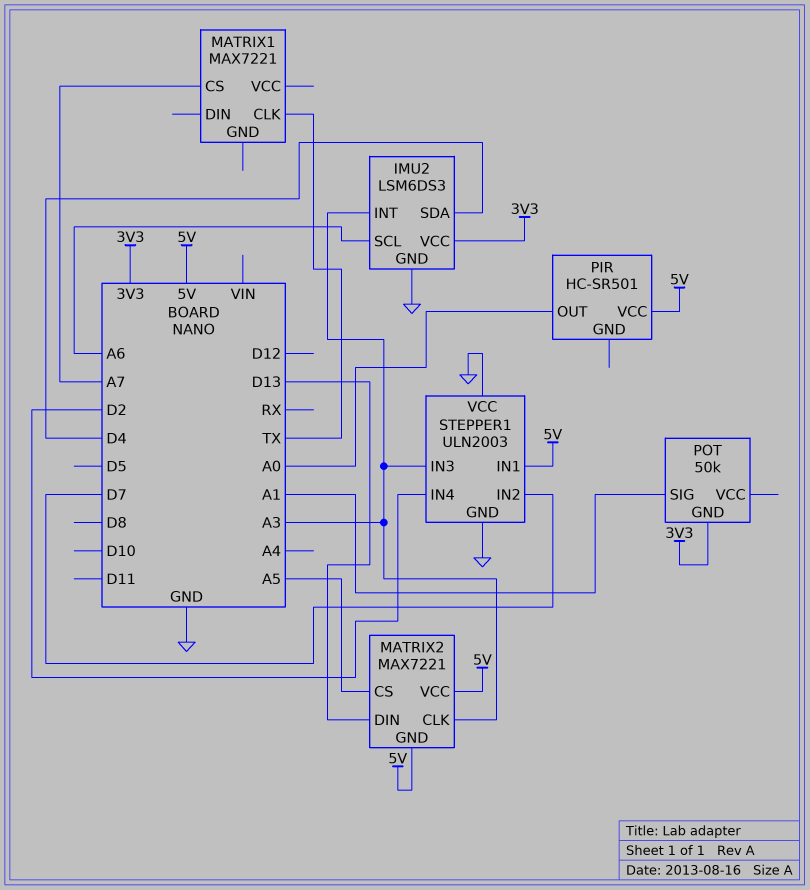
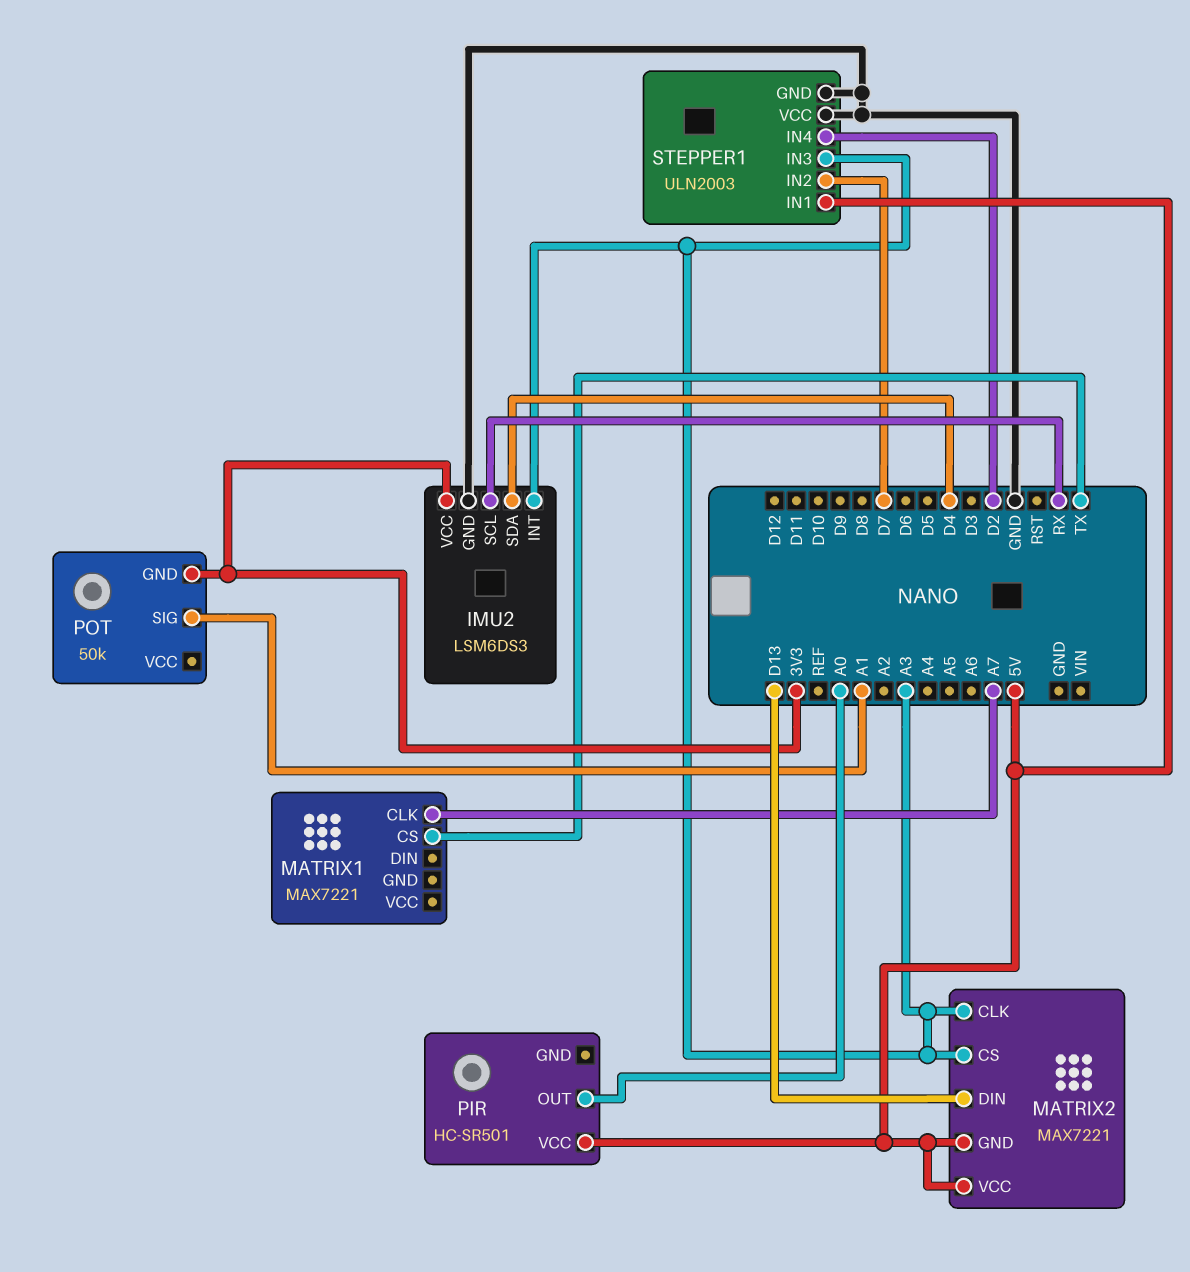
IMU2 pin SCL: A6 -> RX
MATRIX1 pin CLK: TX -> A7
MATRIX1 pin CS: A7 -> TX
MATRIX2 pin CS: A5 -> A3

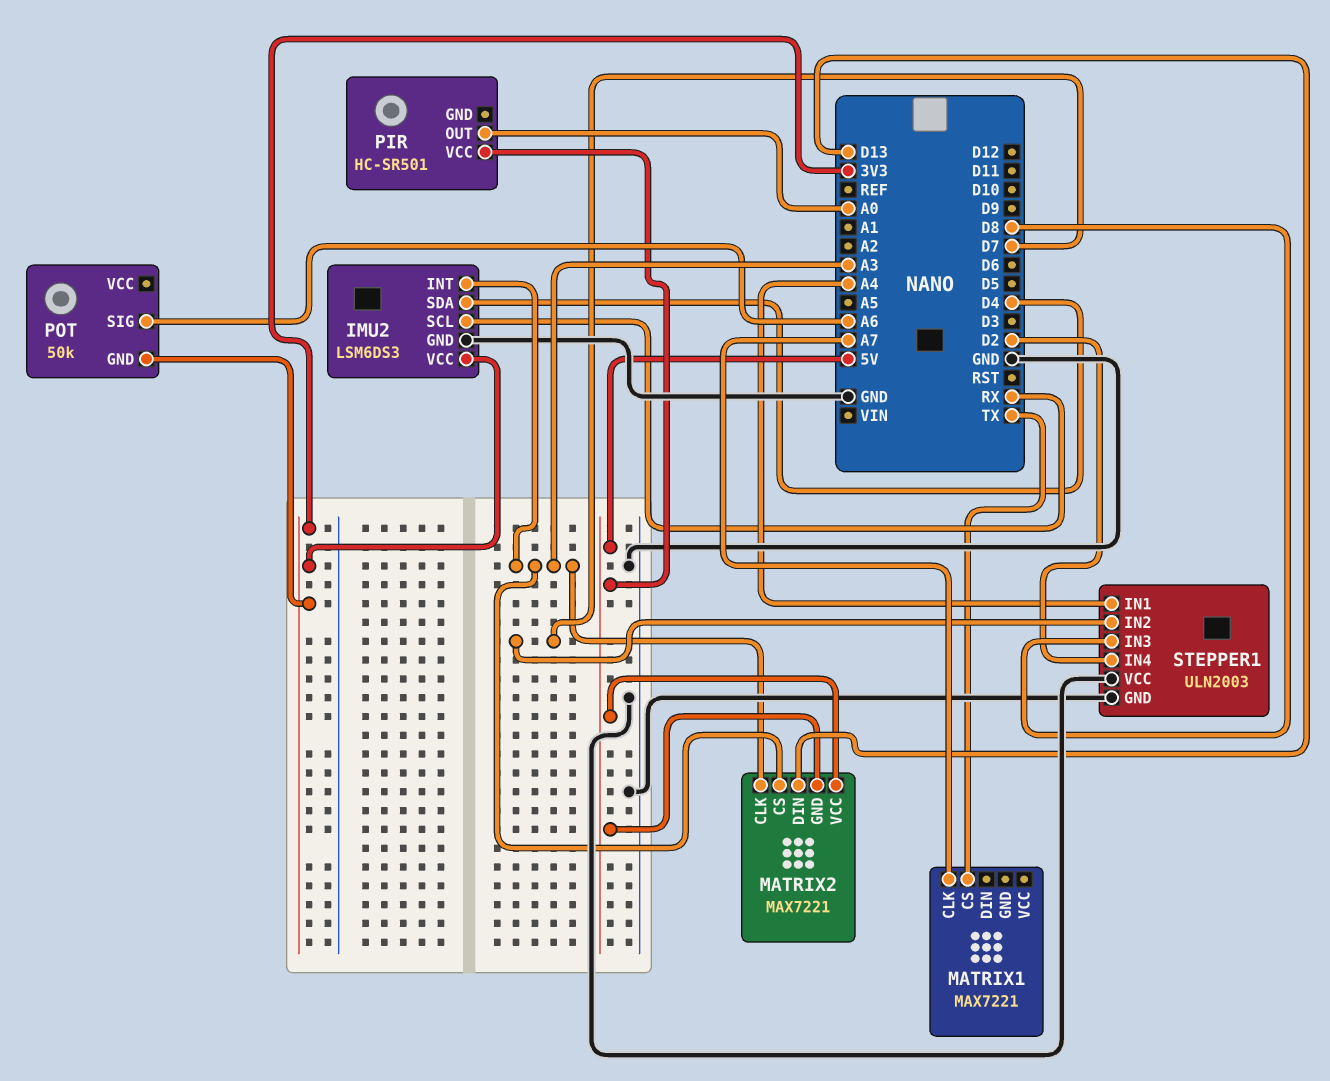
POT pin SIG: A1 -> A6
STEPPER1 pin IN1: 5V -> A4
STEPPER1 pin IN3: A3 -> D8

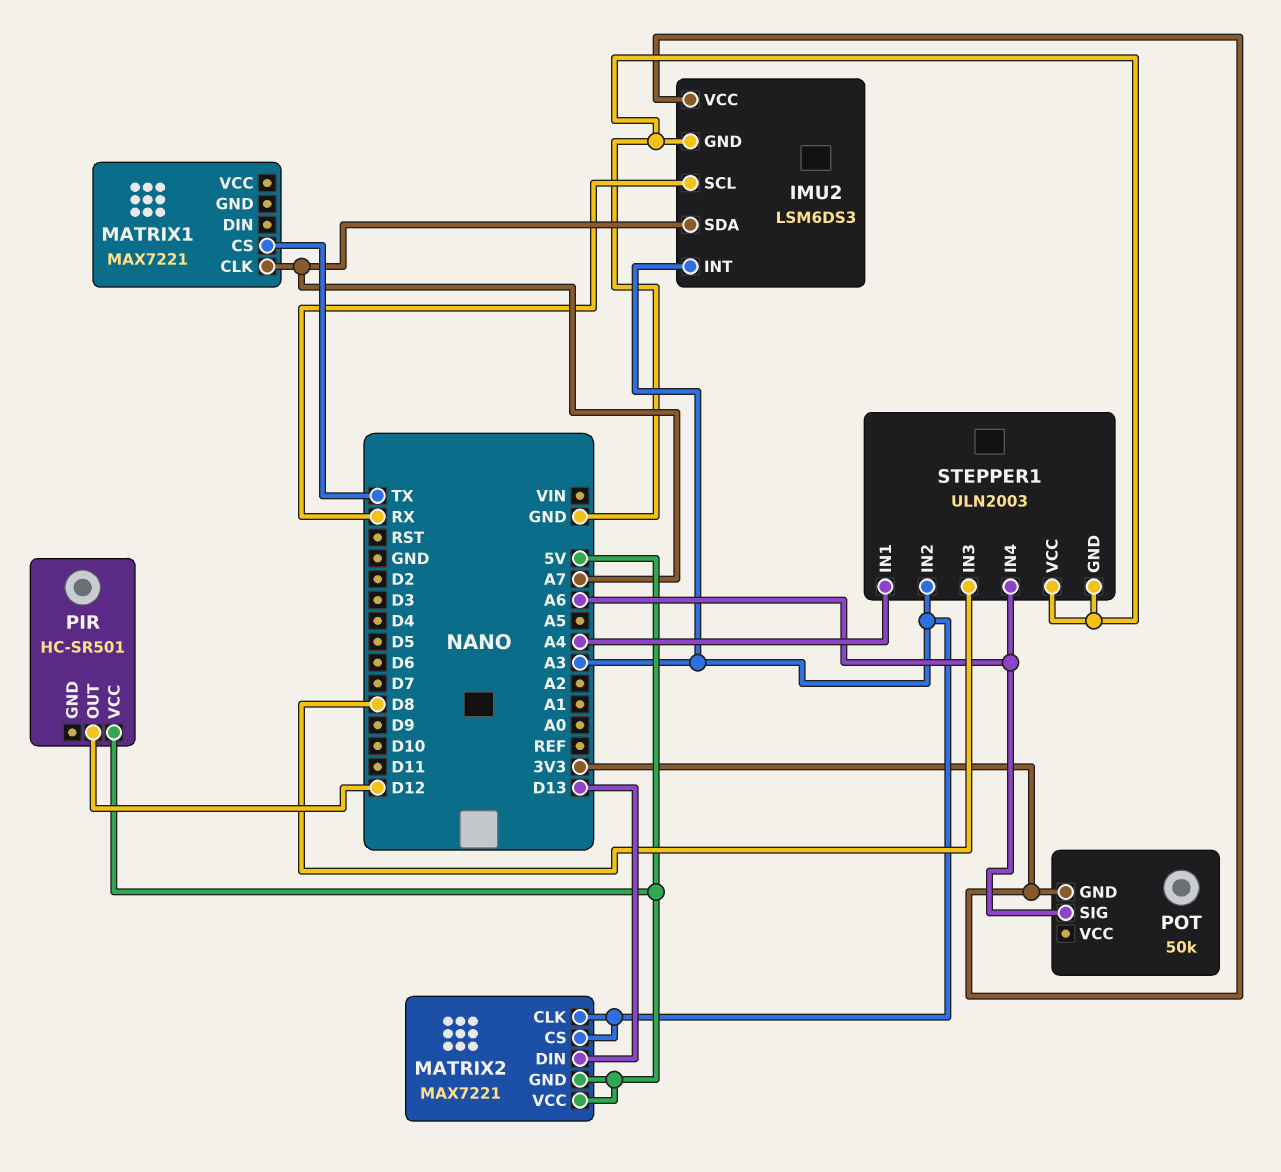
IMU2 pin SDA: D4 -> A7
PIR pin OUT: A0 -> D12
STEPPER1 pin IN2: D7 -> A3
STEPPER1 pin IN4: D2 -> A6

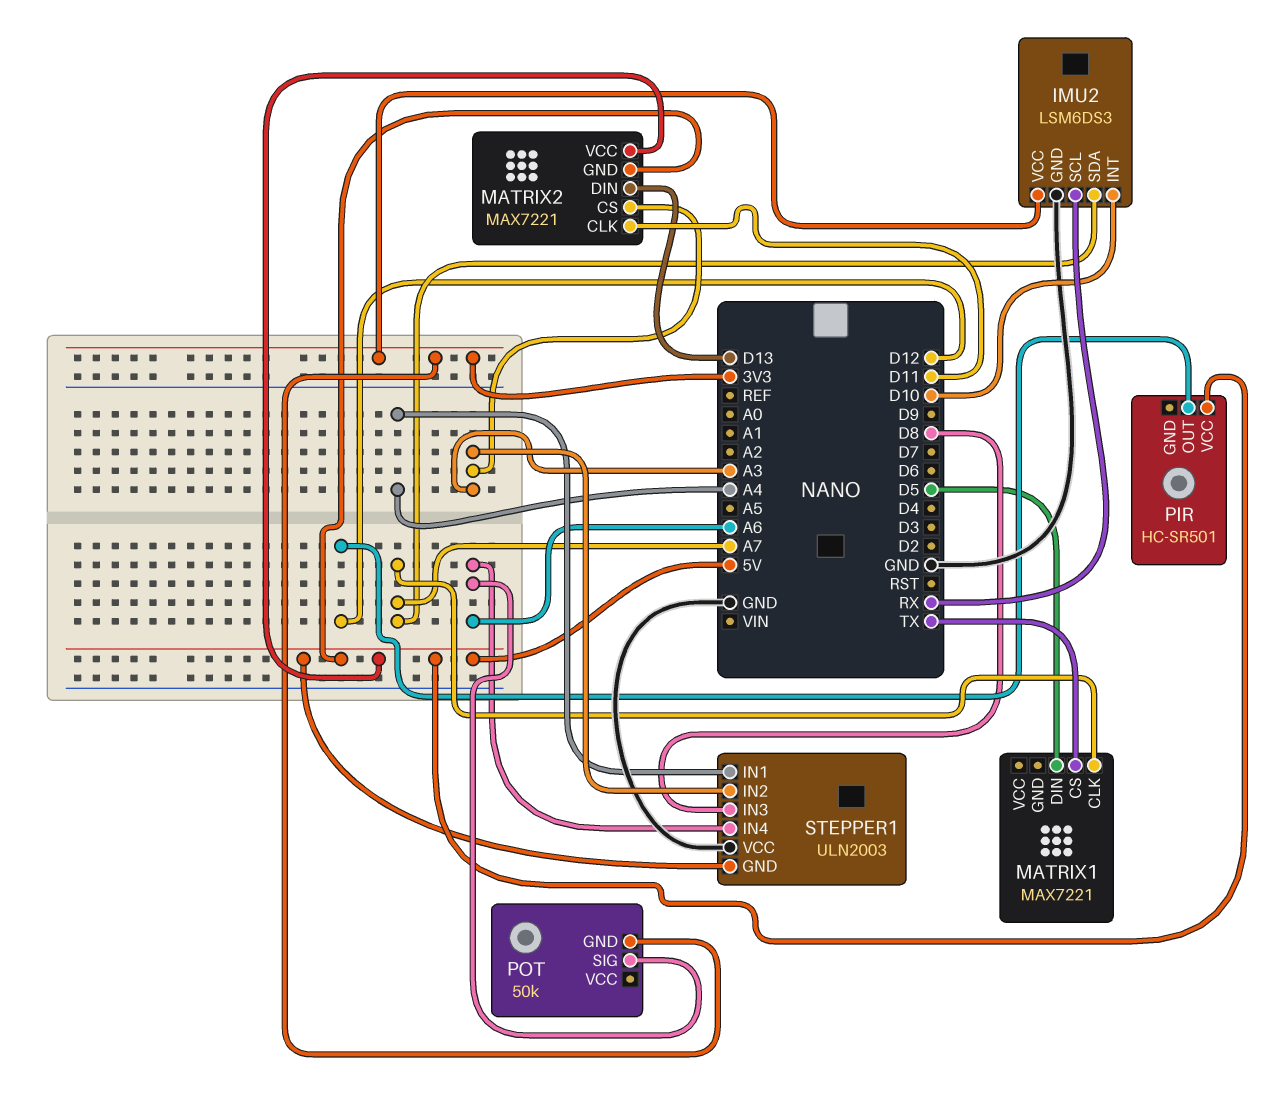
IMU2 pin INT: A3 -> D10
MATRIX1 pin DIN: none -> D5
MATRIX2 pin CLK: A3 -> D11
STEPPER1 pin GND: GND -> 5V

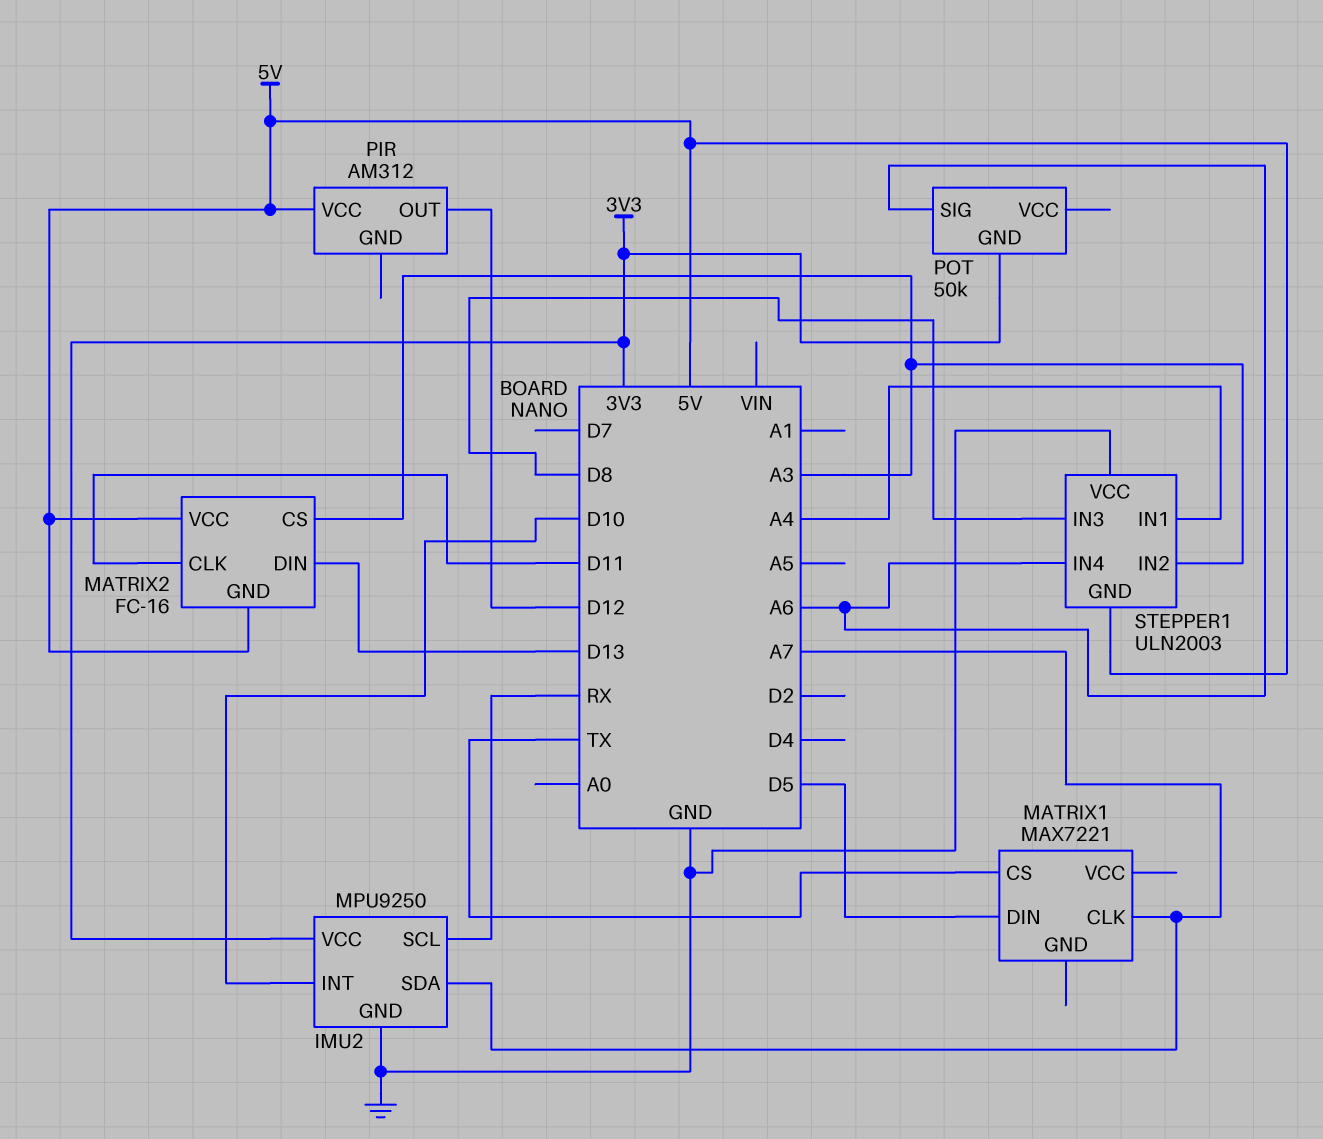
IMU2: LSM6DS3 -> MPU9250
MATRIX2: MAX7221 -> FC-16
PIR: HC-SR501 -> AM312

